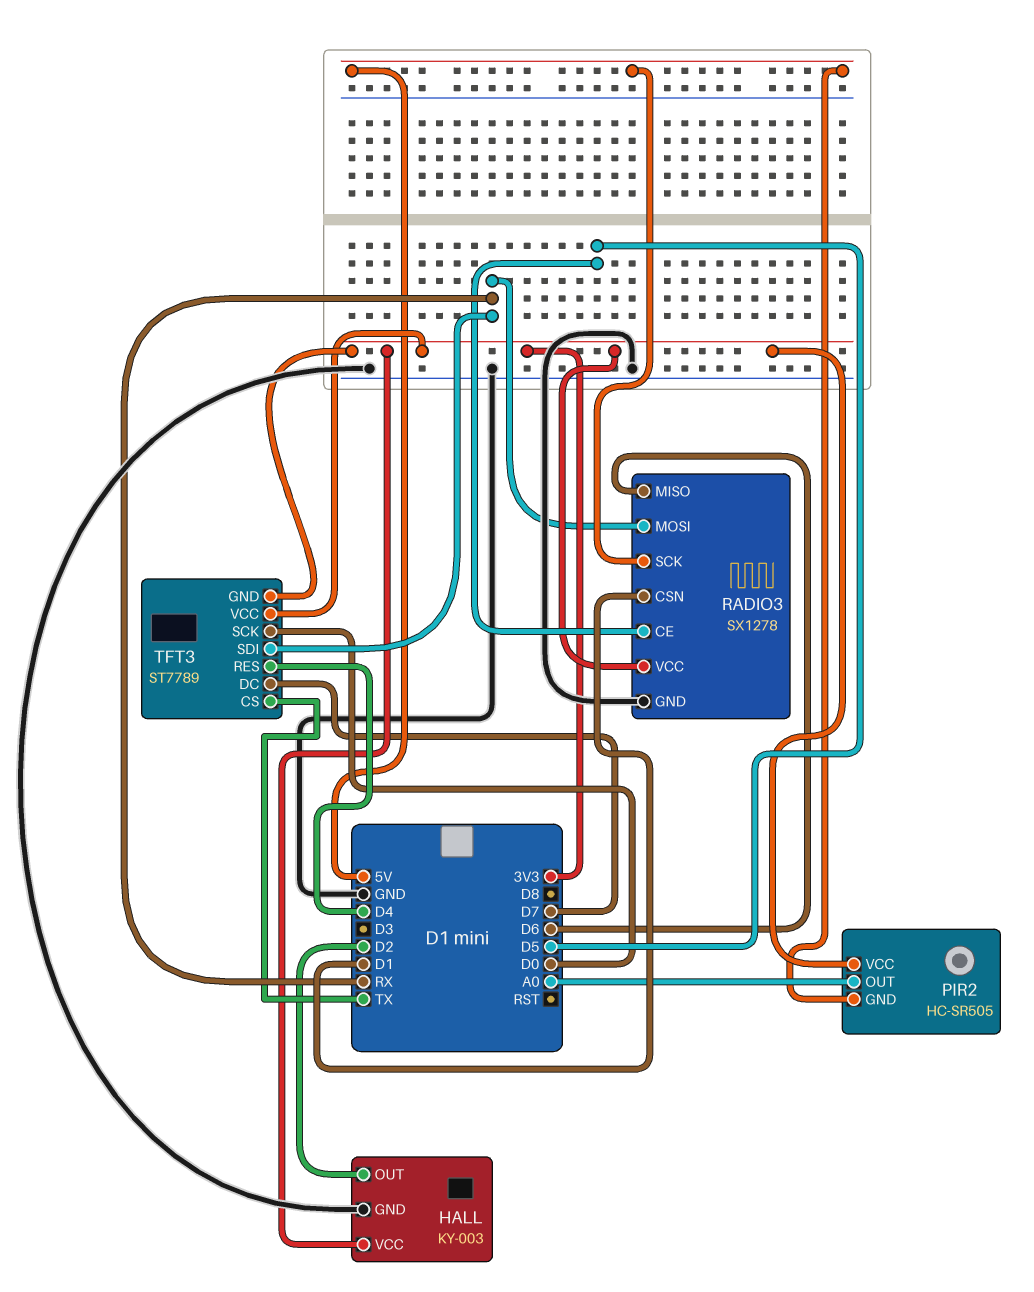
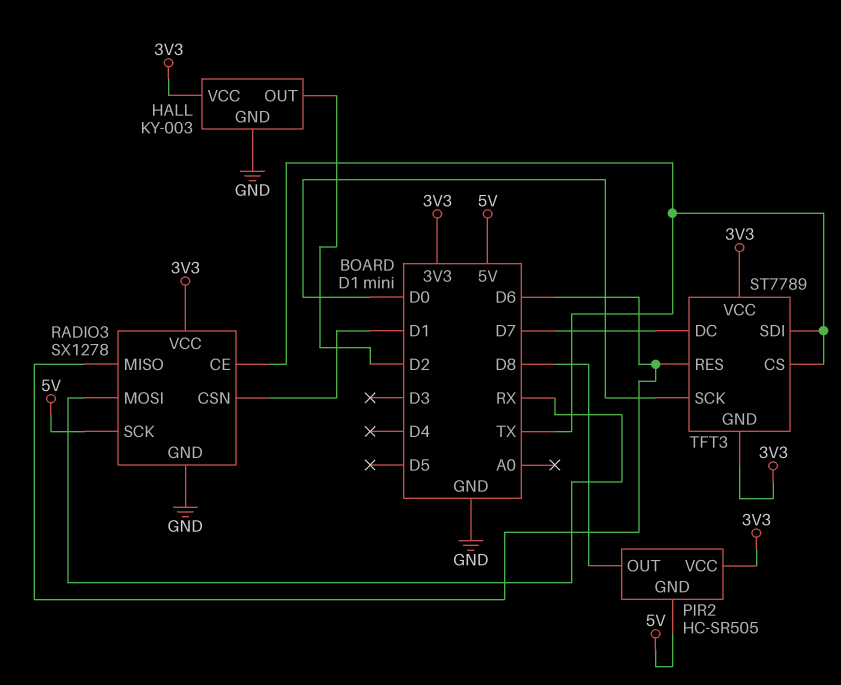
PIR2 pin OUT: A0 -> D8
RADIO3 pin CE: D5 -> TX
TFT3 pin RES: D4 -> D6
TFT3 pin SDI: RX -> TX

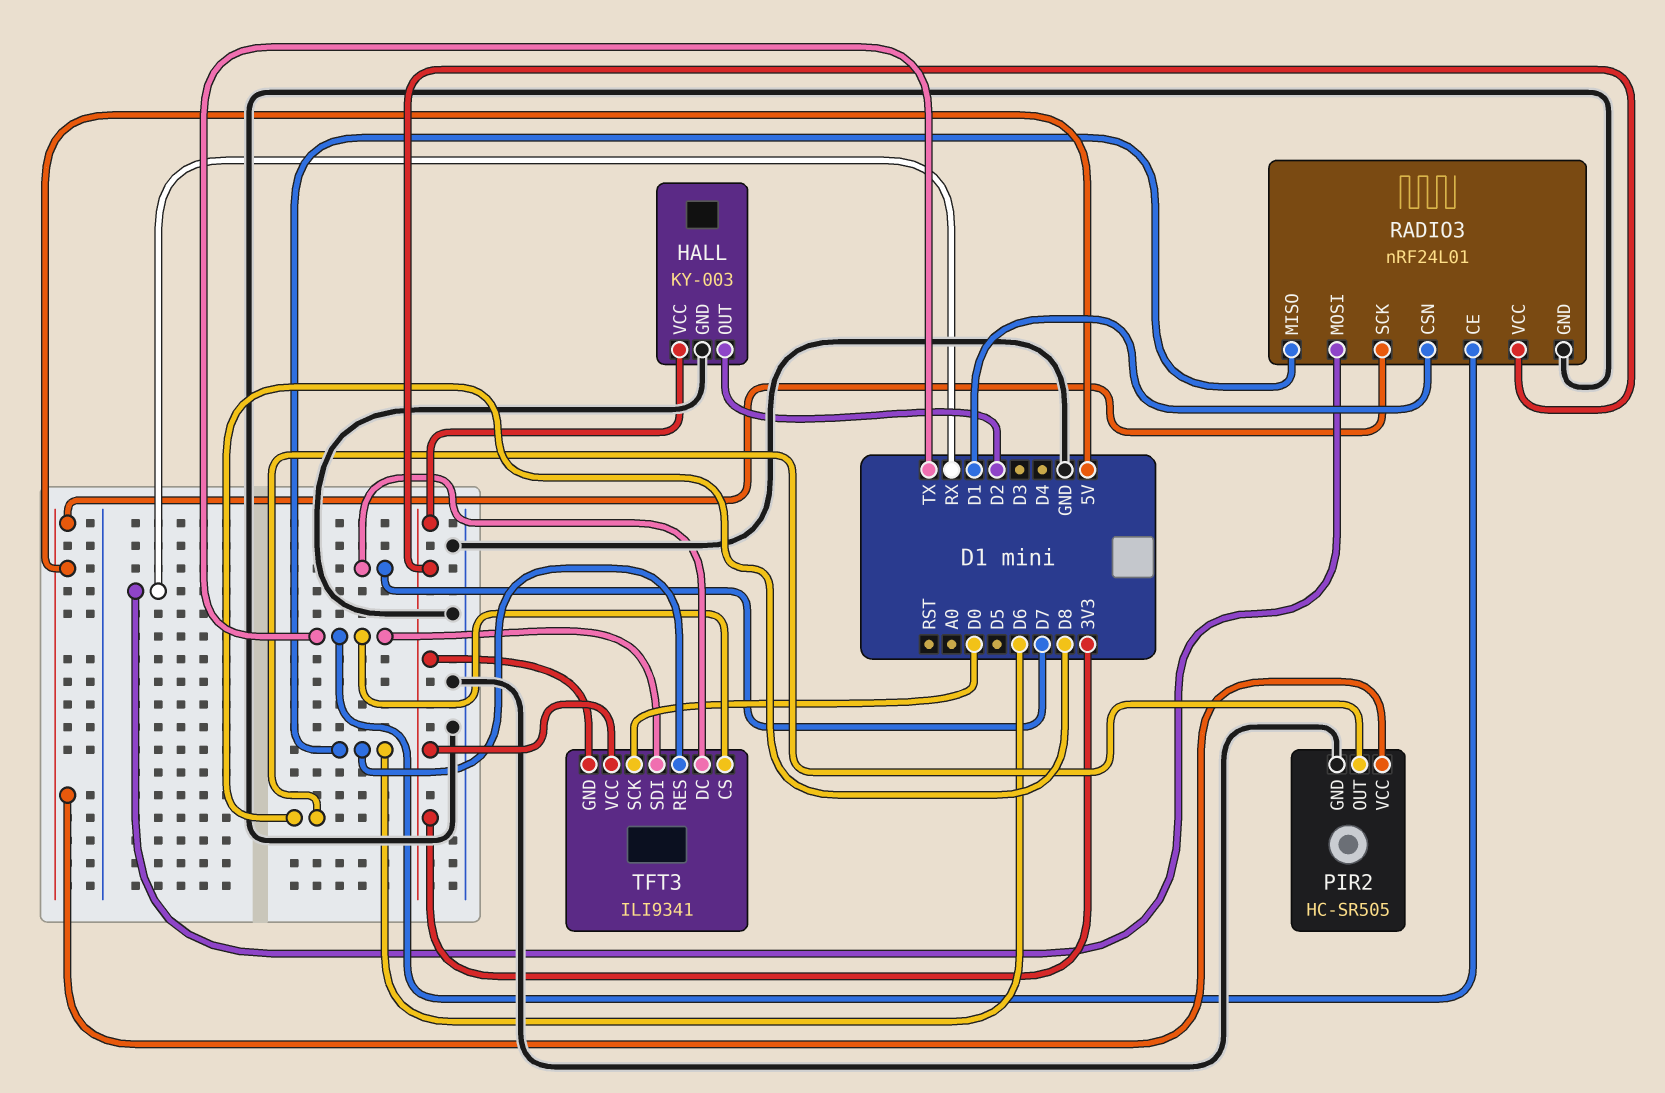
PIR2 pin GND: 5V -> GND
PIR2 pin VCC: 3V3 -> 5V
RADIO3: SX1278 -> nRF24L01
TFT3: ST7789 -> ILI9341

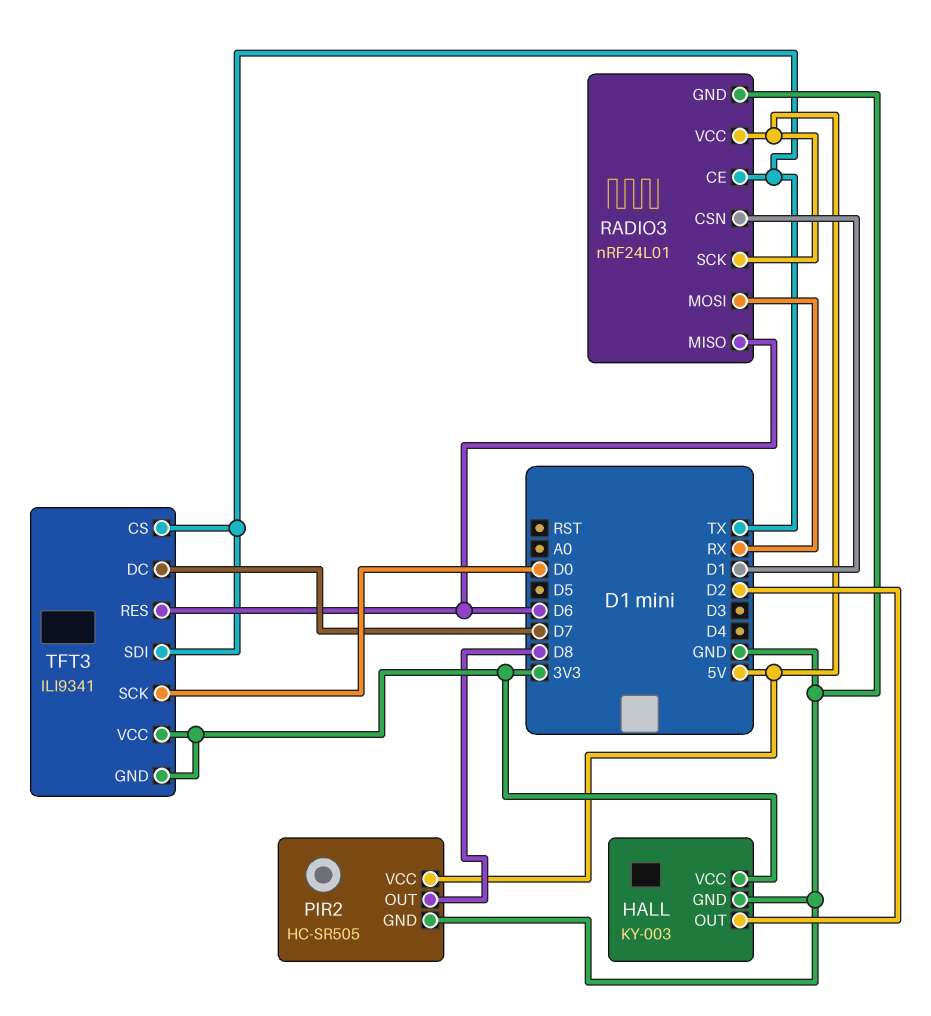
RADIO3 pin VCC: 3V3 -> 5V

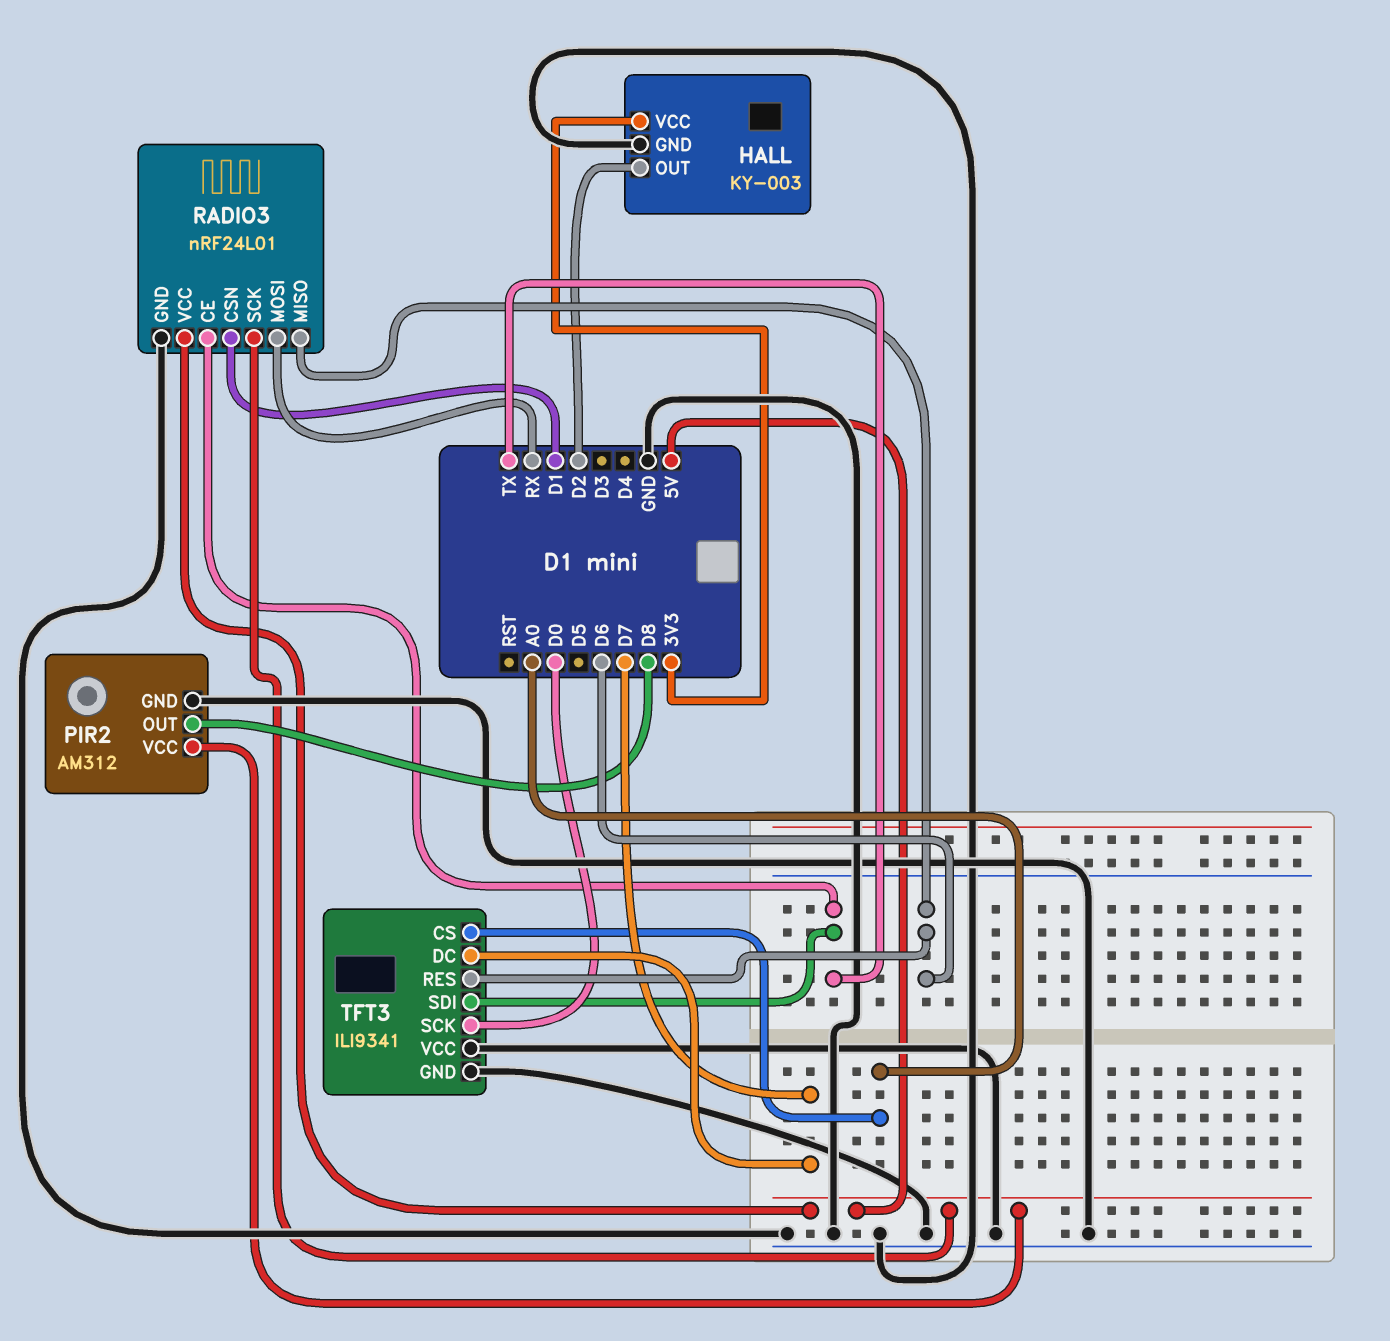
PIR2: HC-SR505 -> AM312
TFT3 pin CS: TX -> A0
TFT3 pin GND: 3V3 -> GND
TFT3 pin VCC: 3V3 -> GND

